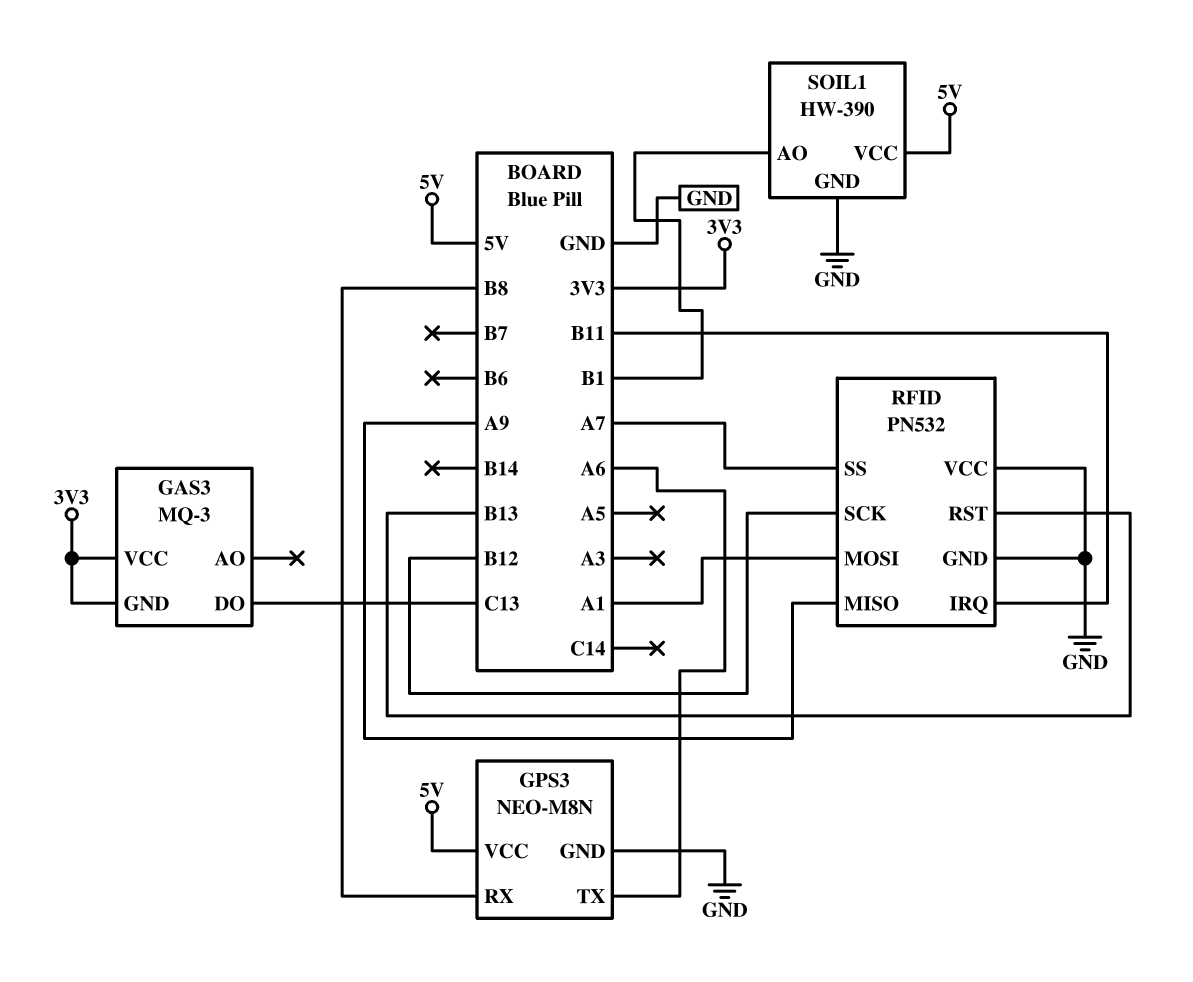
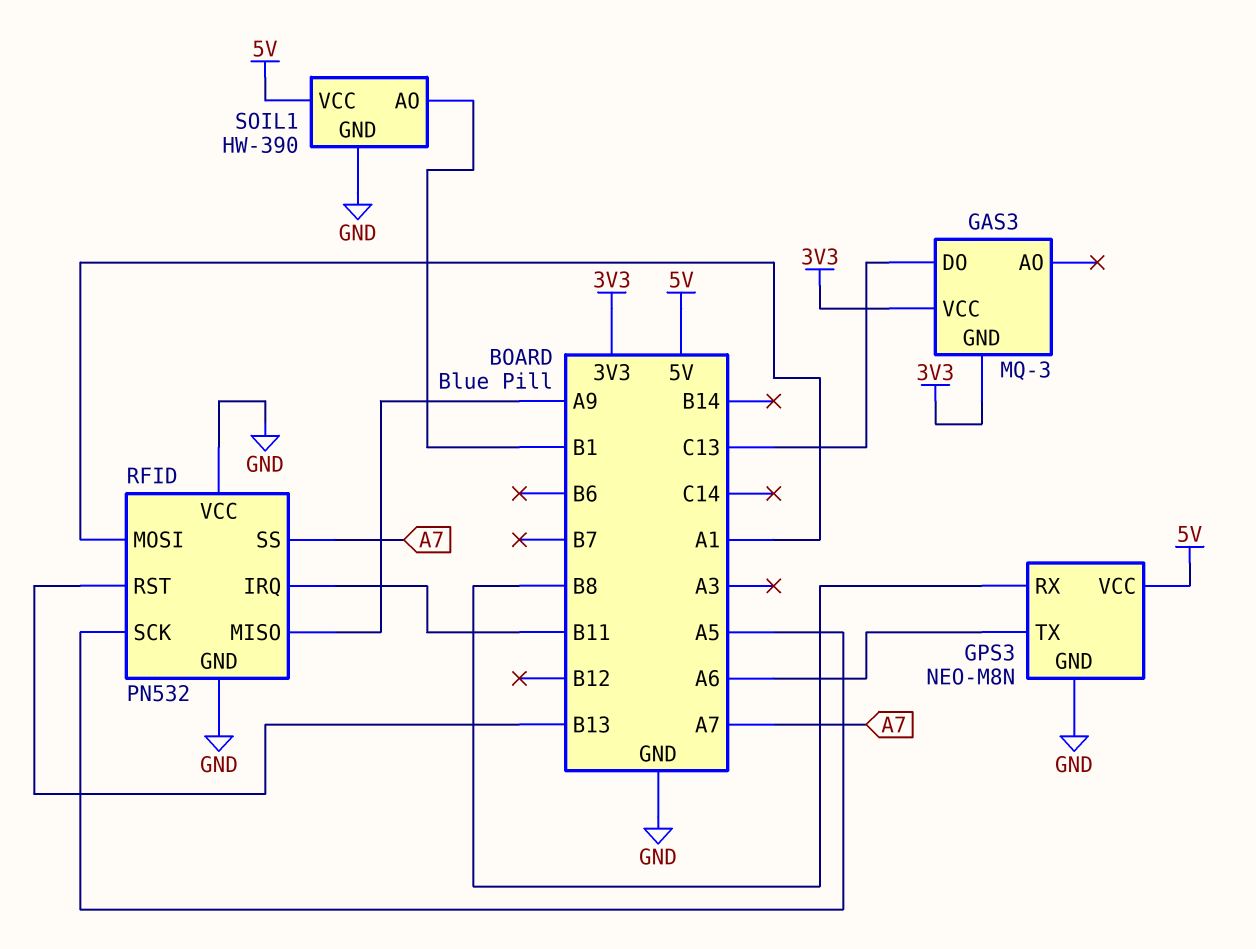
RFID pin SCK: B12 -> A5

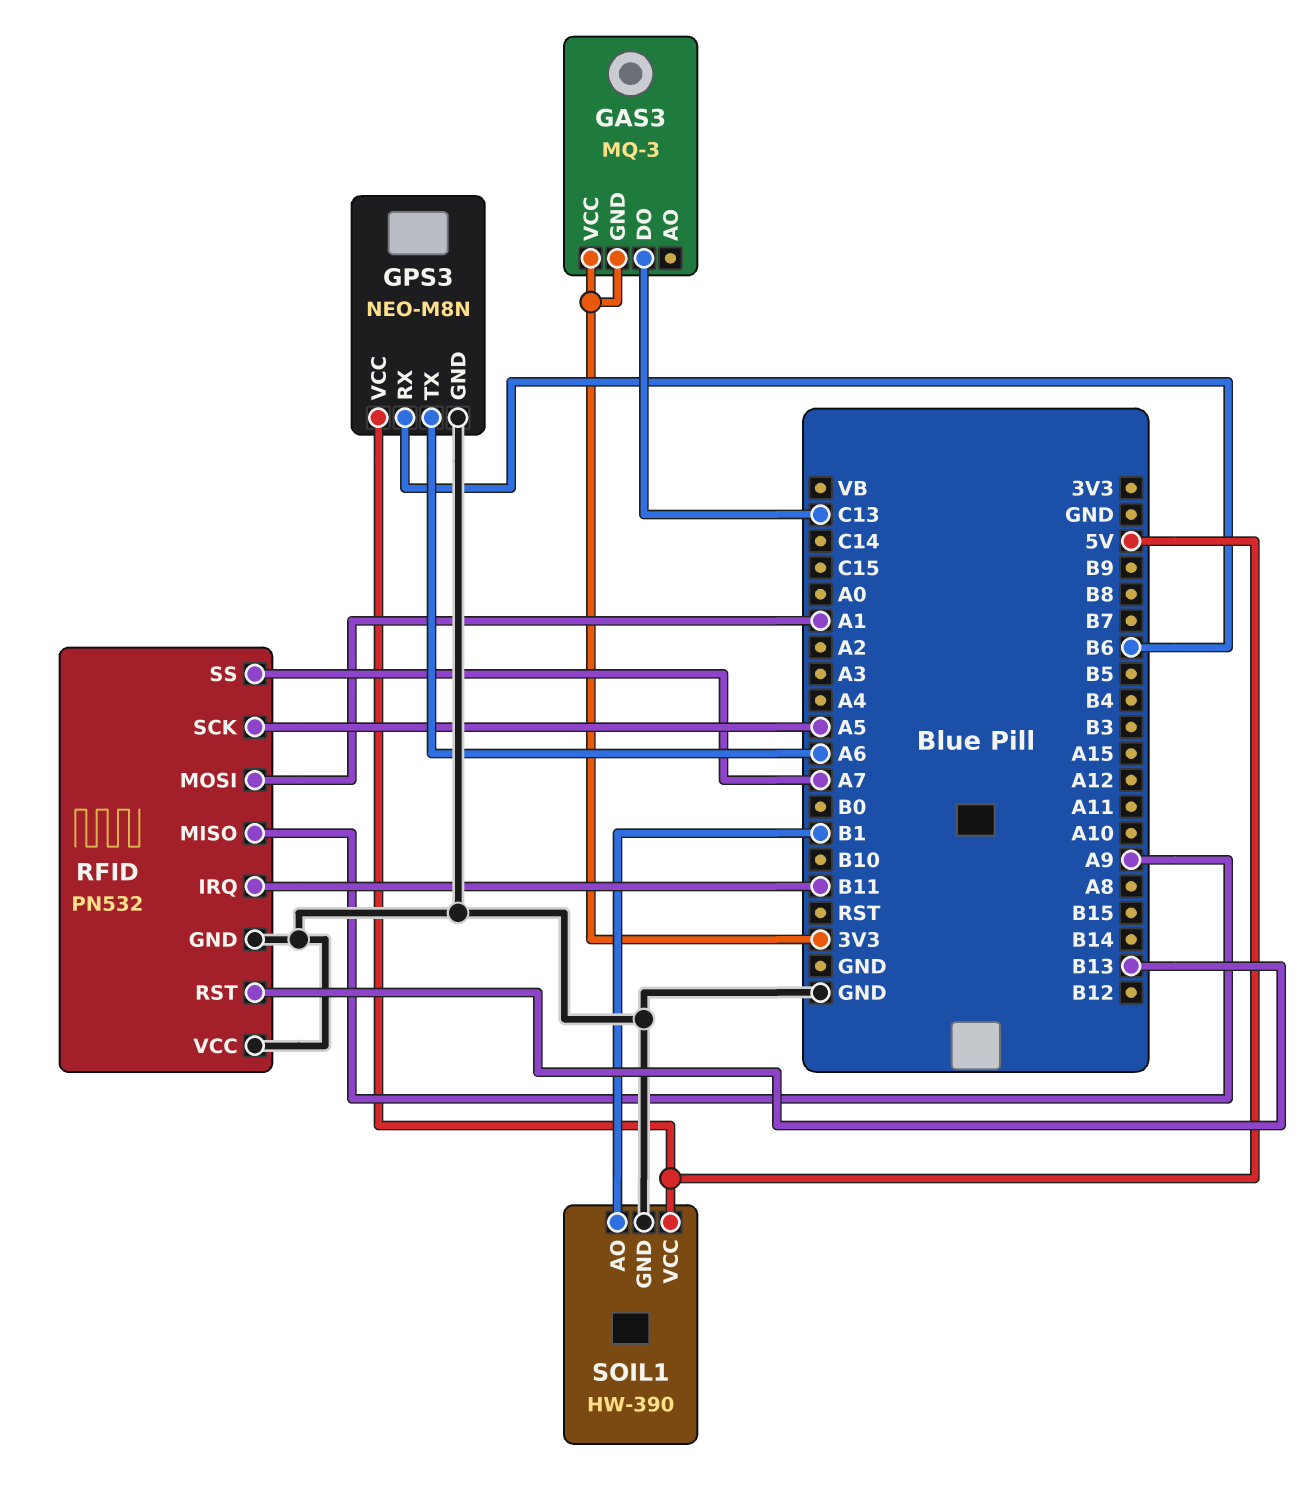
GPS3 pin RX: B8 -> B6

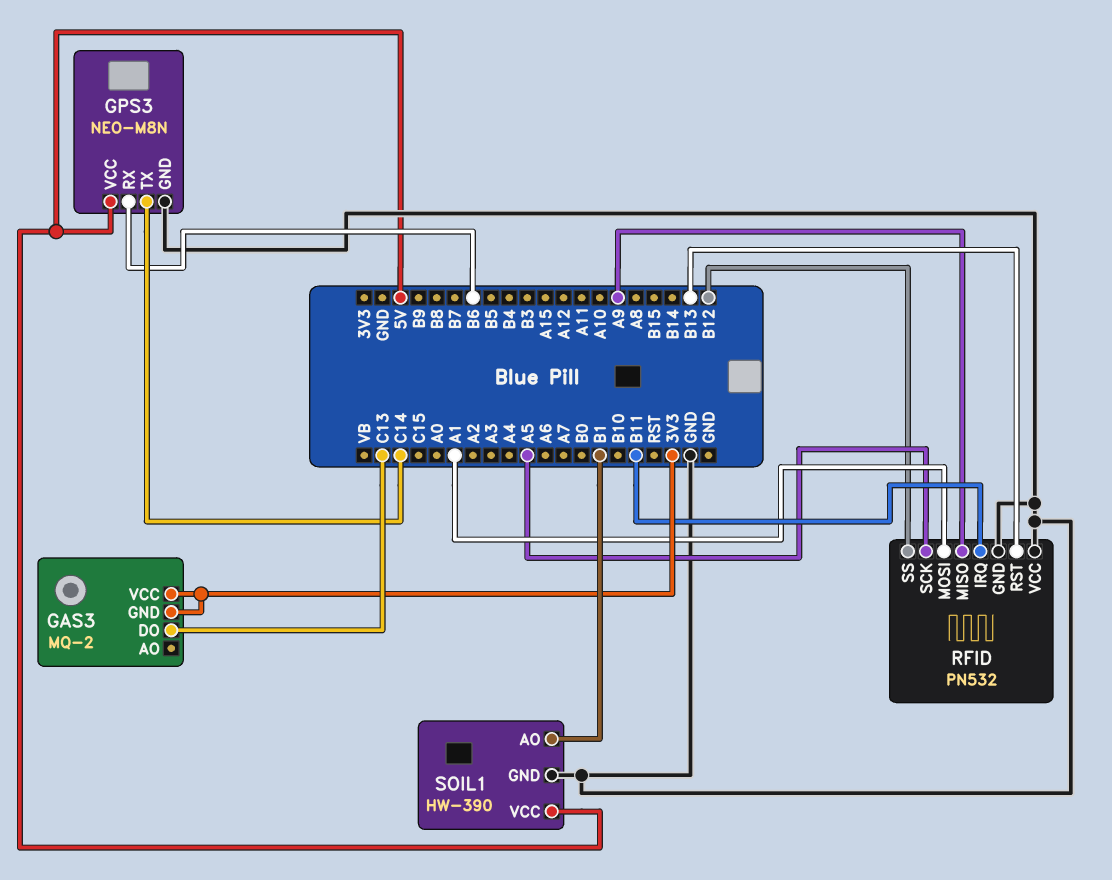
GAS3: MQ-3 -> MQ-2
GPS3 pin TX: A6 -> C14
RFID pin SS: A7 -> B12

